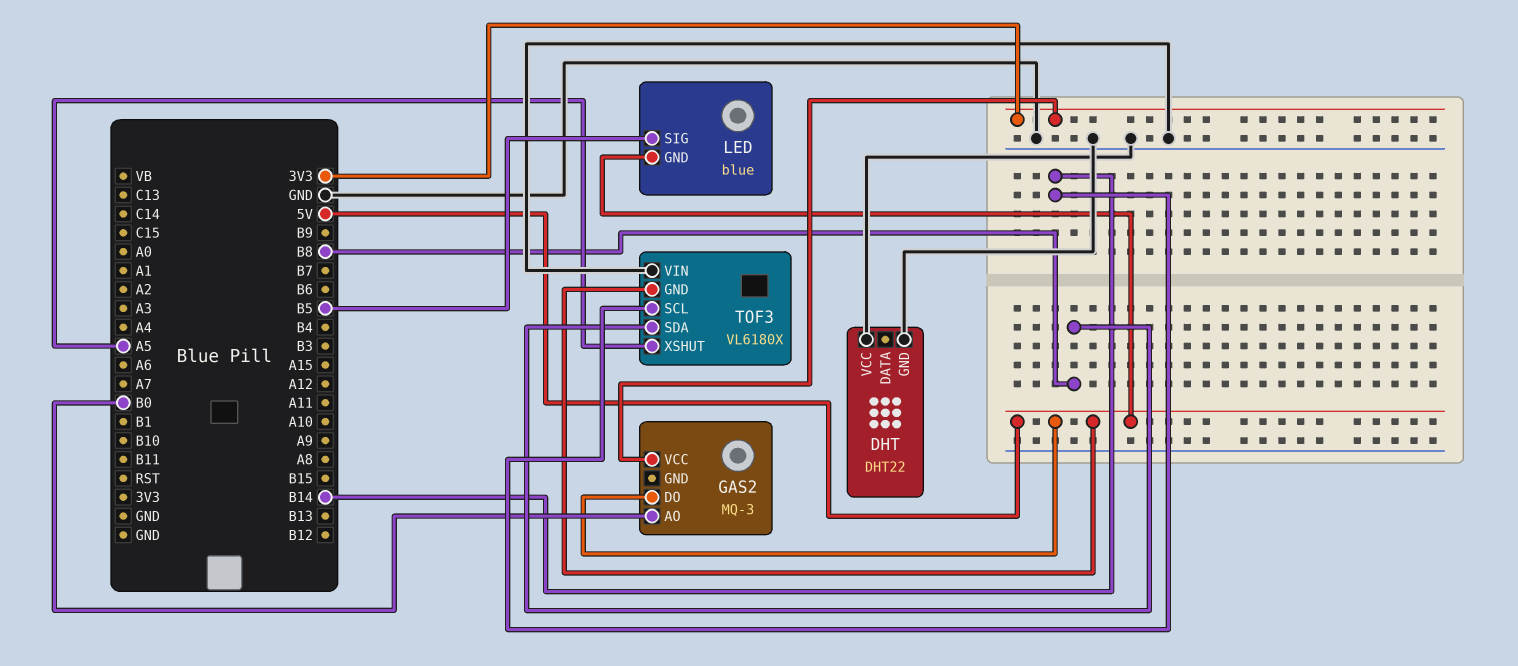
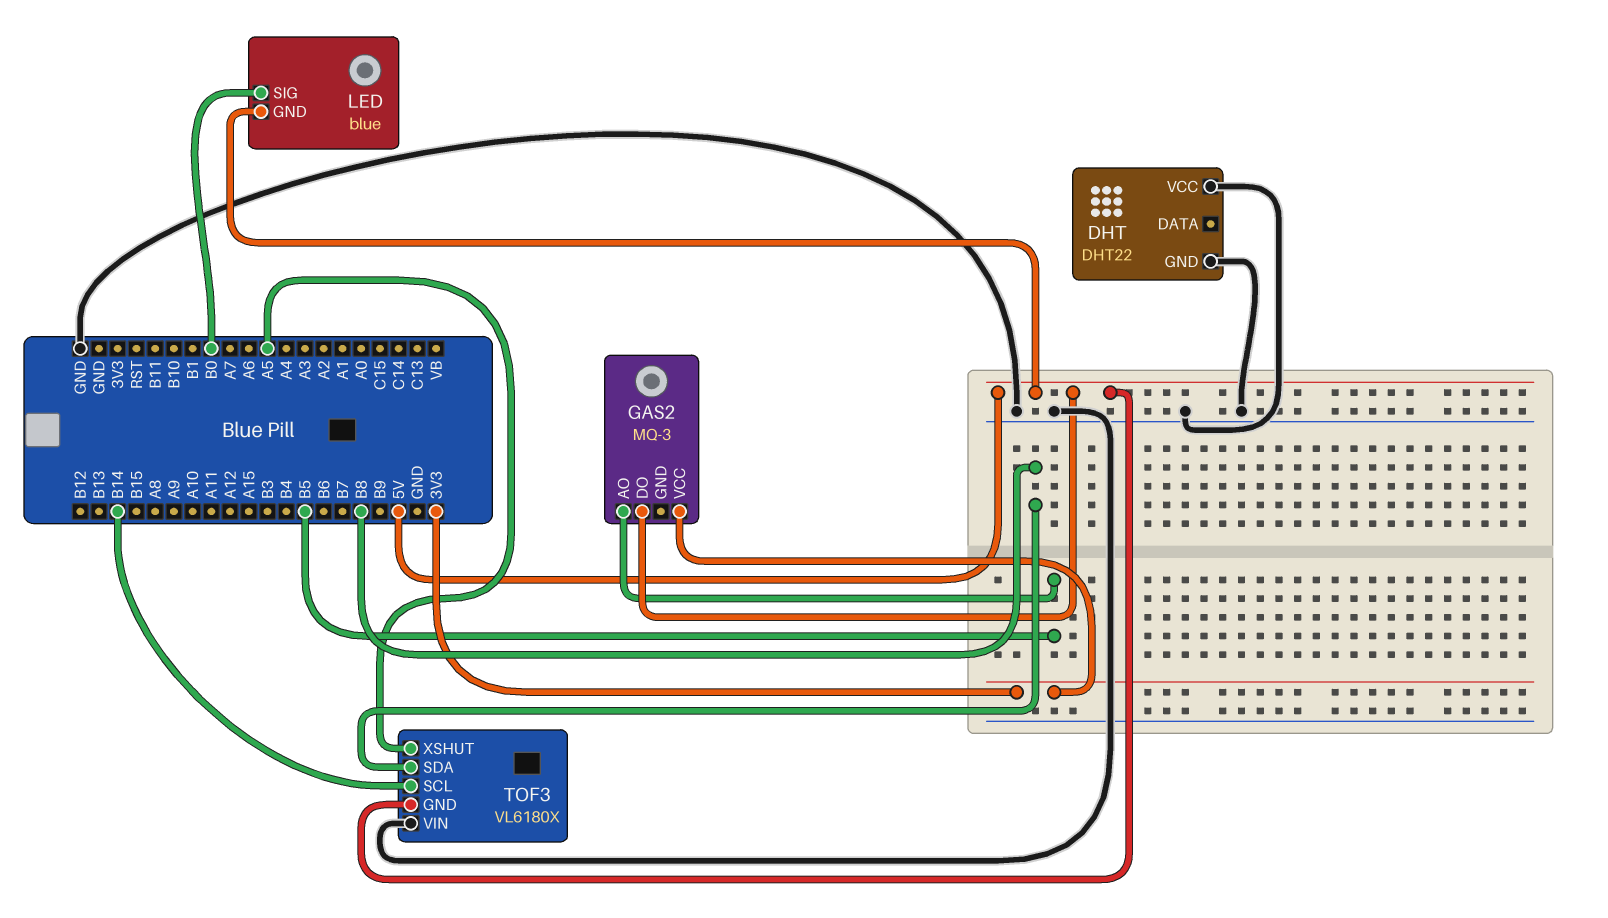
GAS2 pin AO: B0 -> B5
LED pin SIG: B5 -> B0

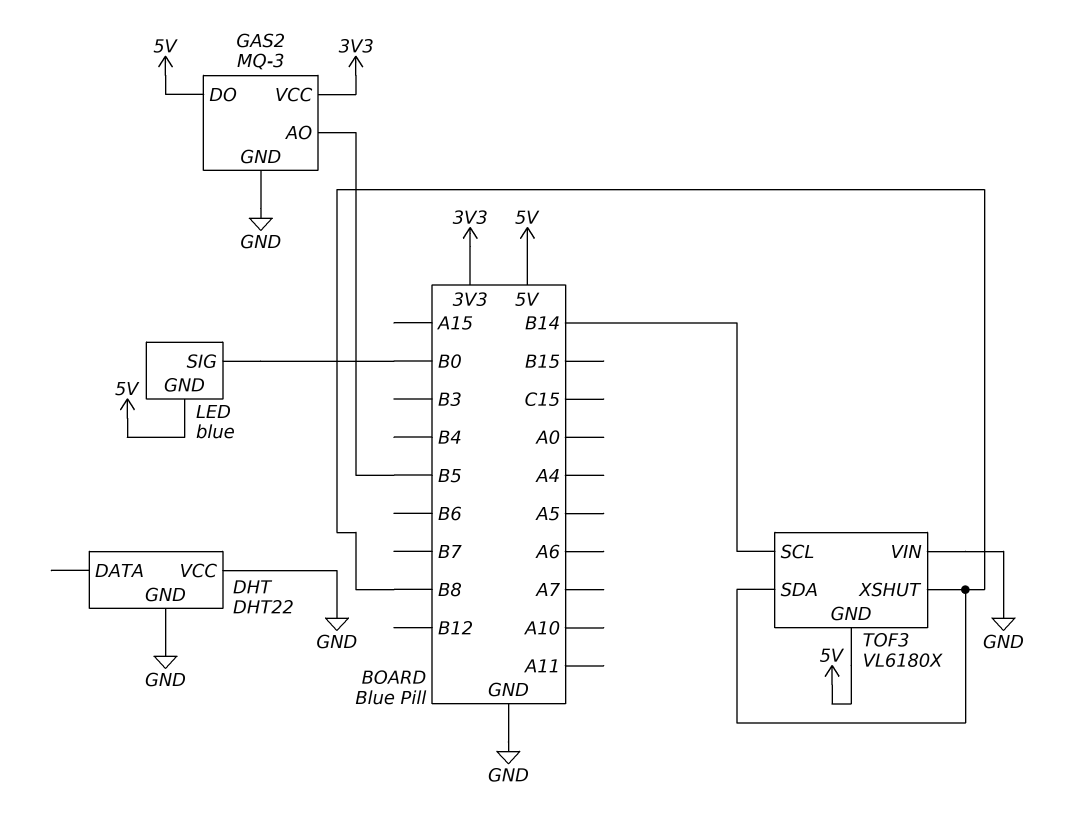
GAS2 pin GND: none -> GND
TOF3 pin XSHUT: A5 -> B8

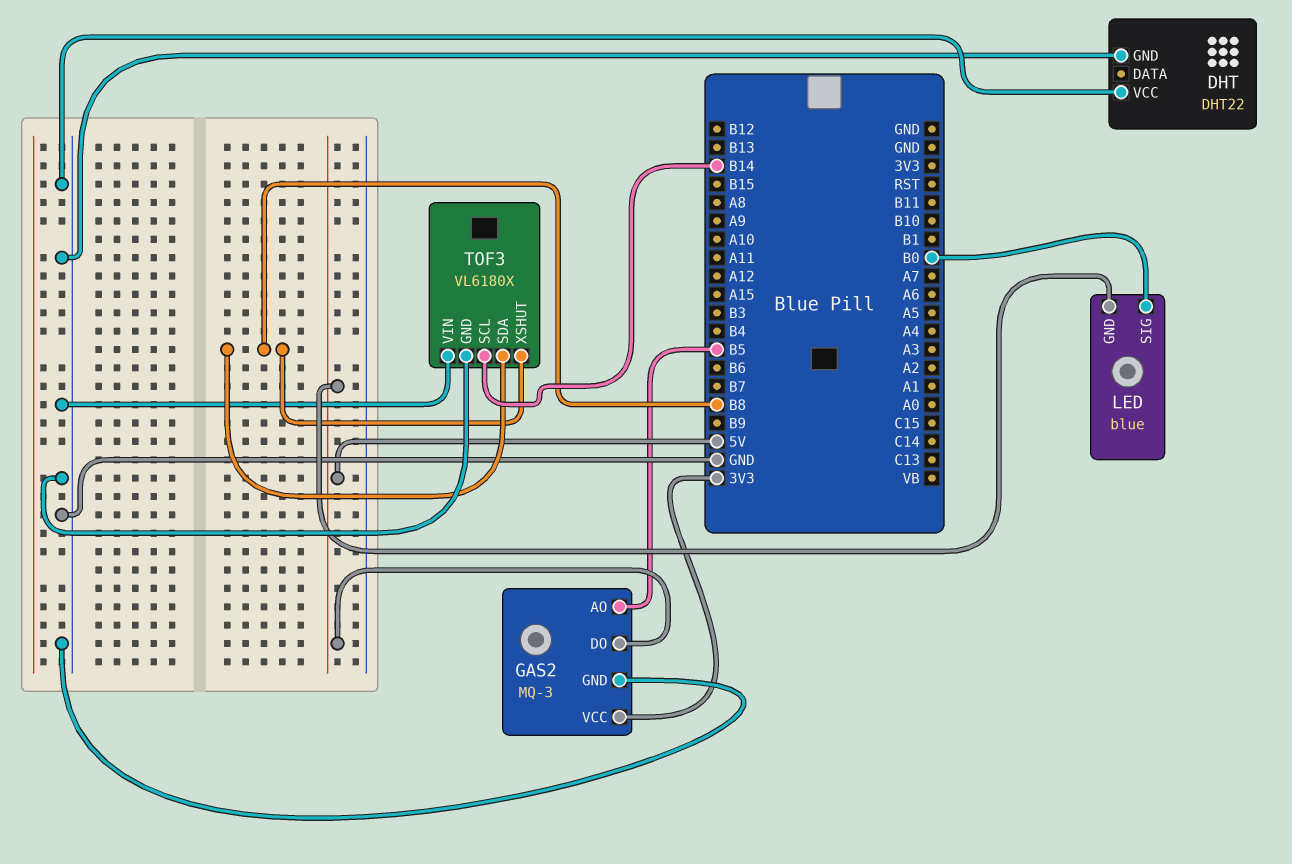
TOF3 pin GND: 5V -> GND

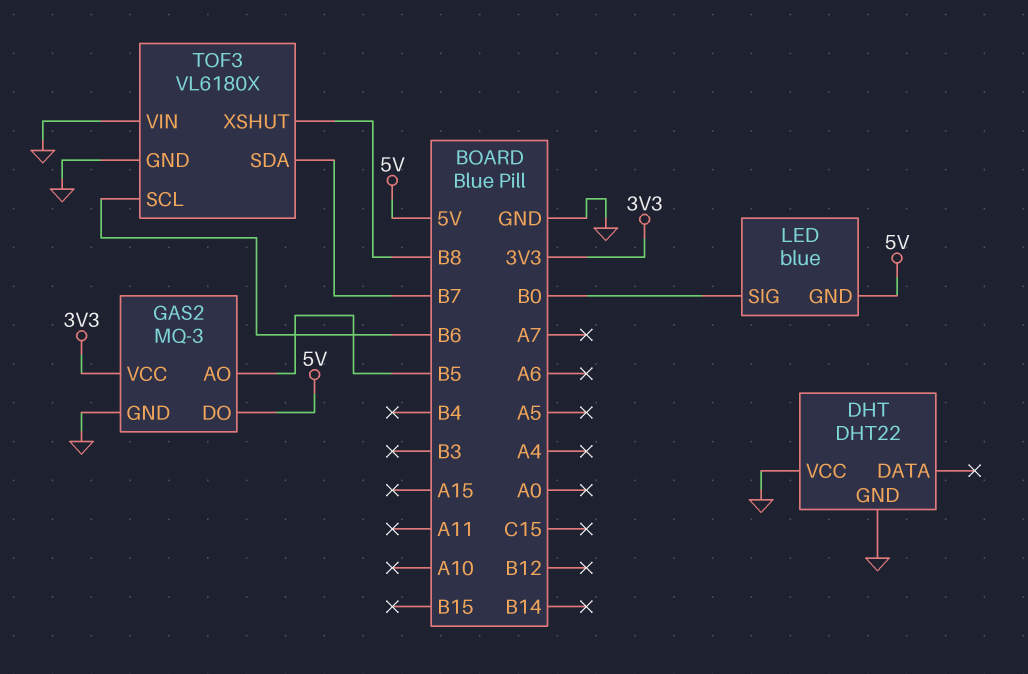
TOF3 pin SCL: B14 -> B6
TOF3 pin SDA: B8 -> B7

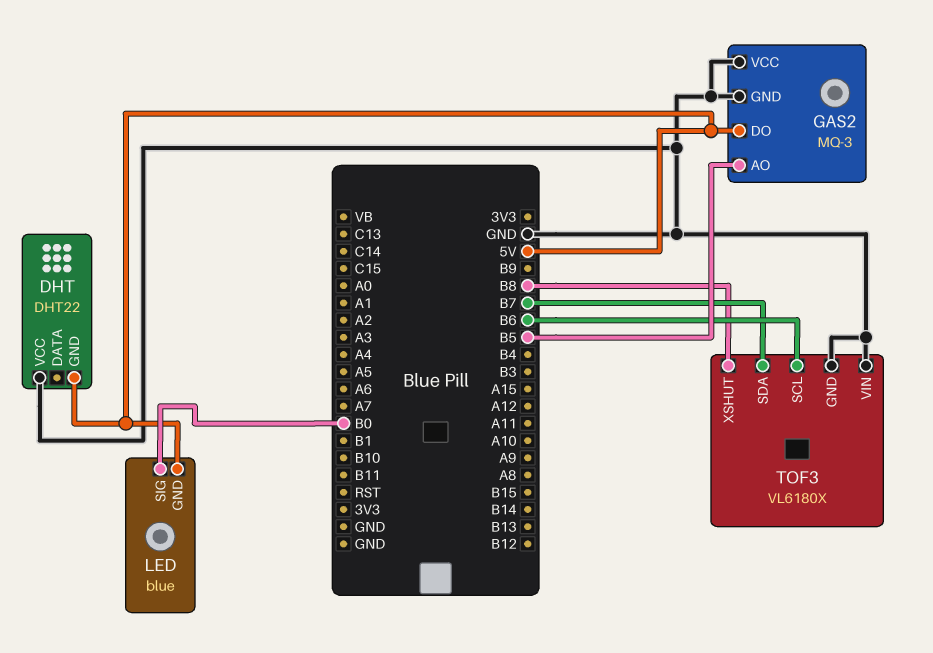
DHT pin GND: GND -> 5V
GAS2 pin VCC: 3V3 -> GND

